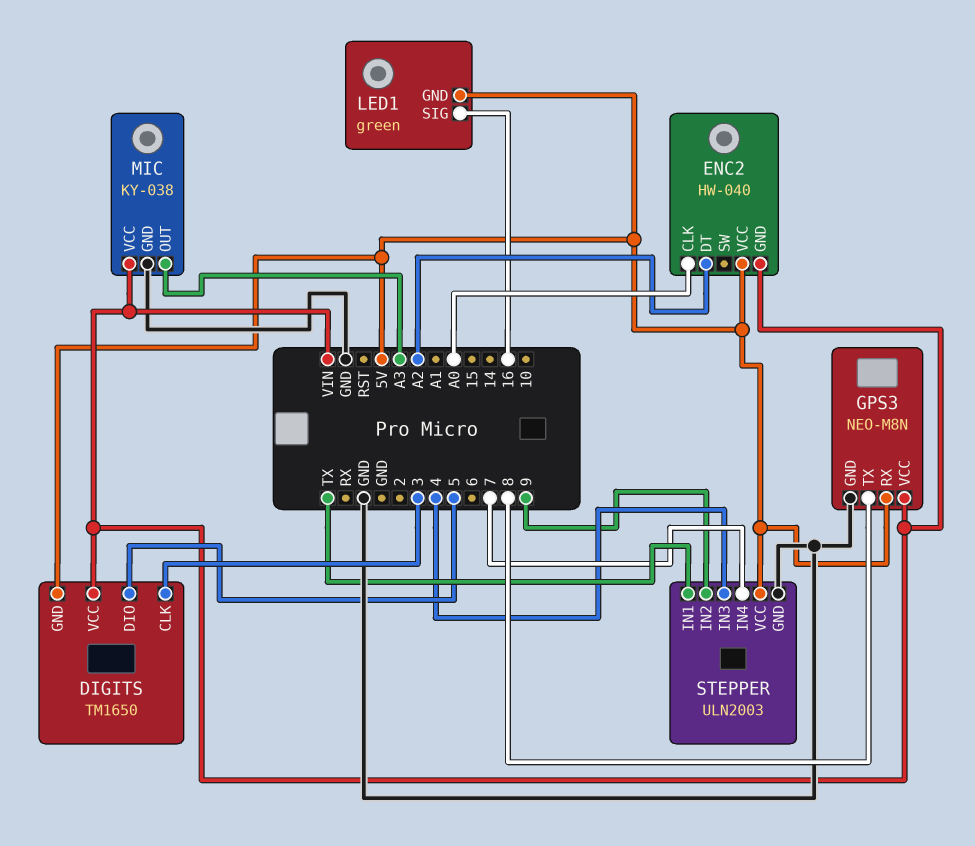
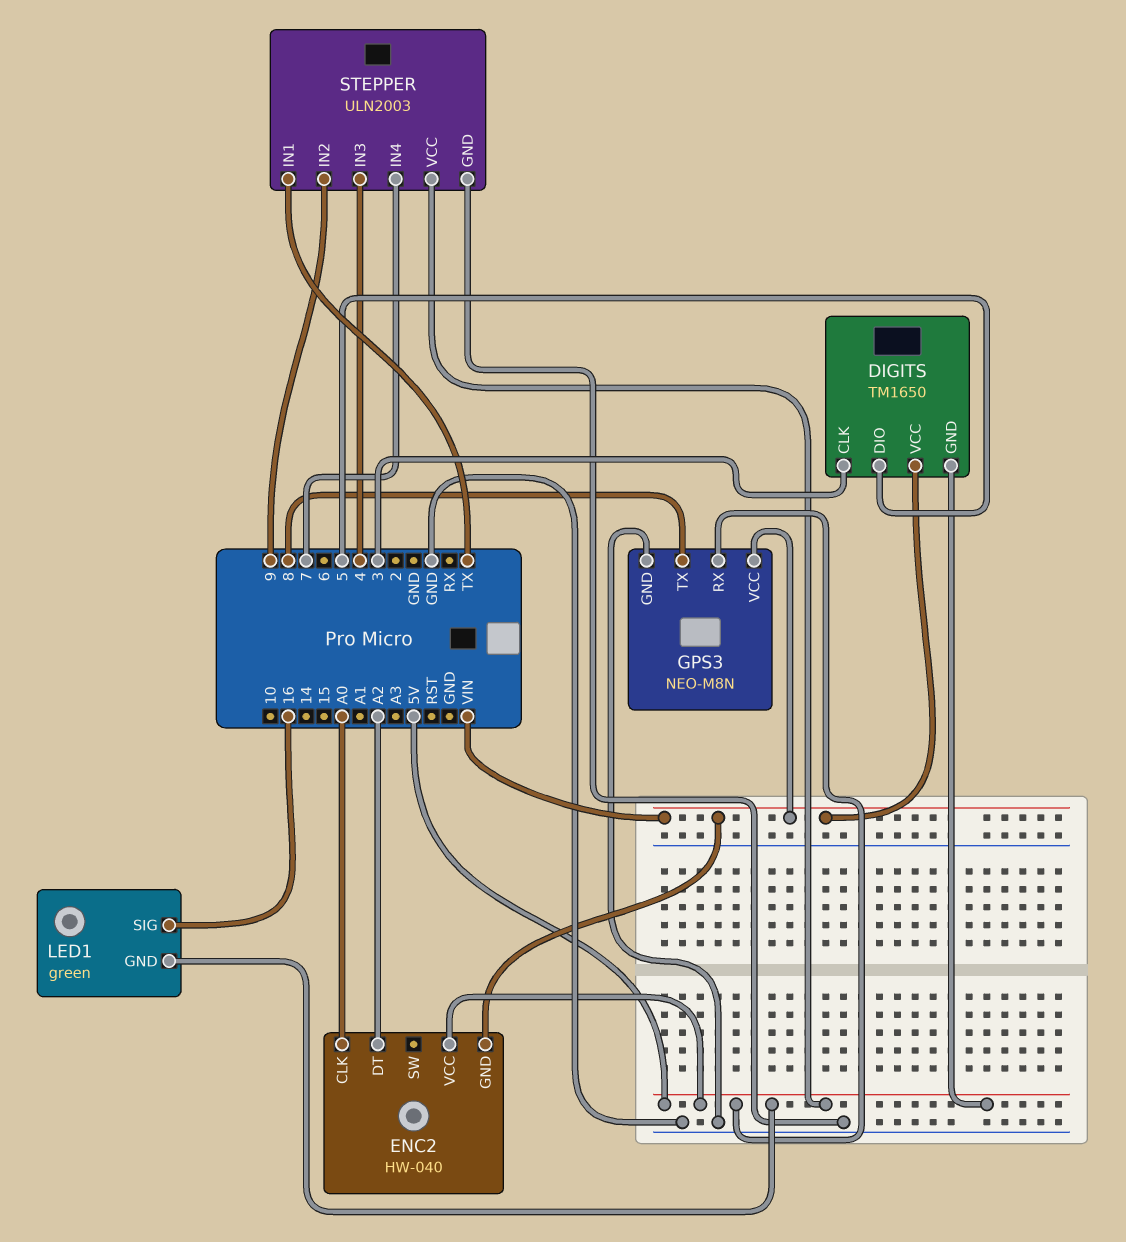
MIC: KY-038 -> none
MIC pin GND: GND -> none
MIC pin OUT: A3 -> none
MIC pin VCC: VIN -> none

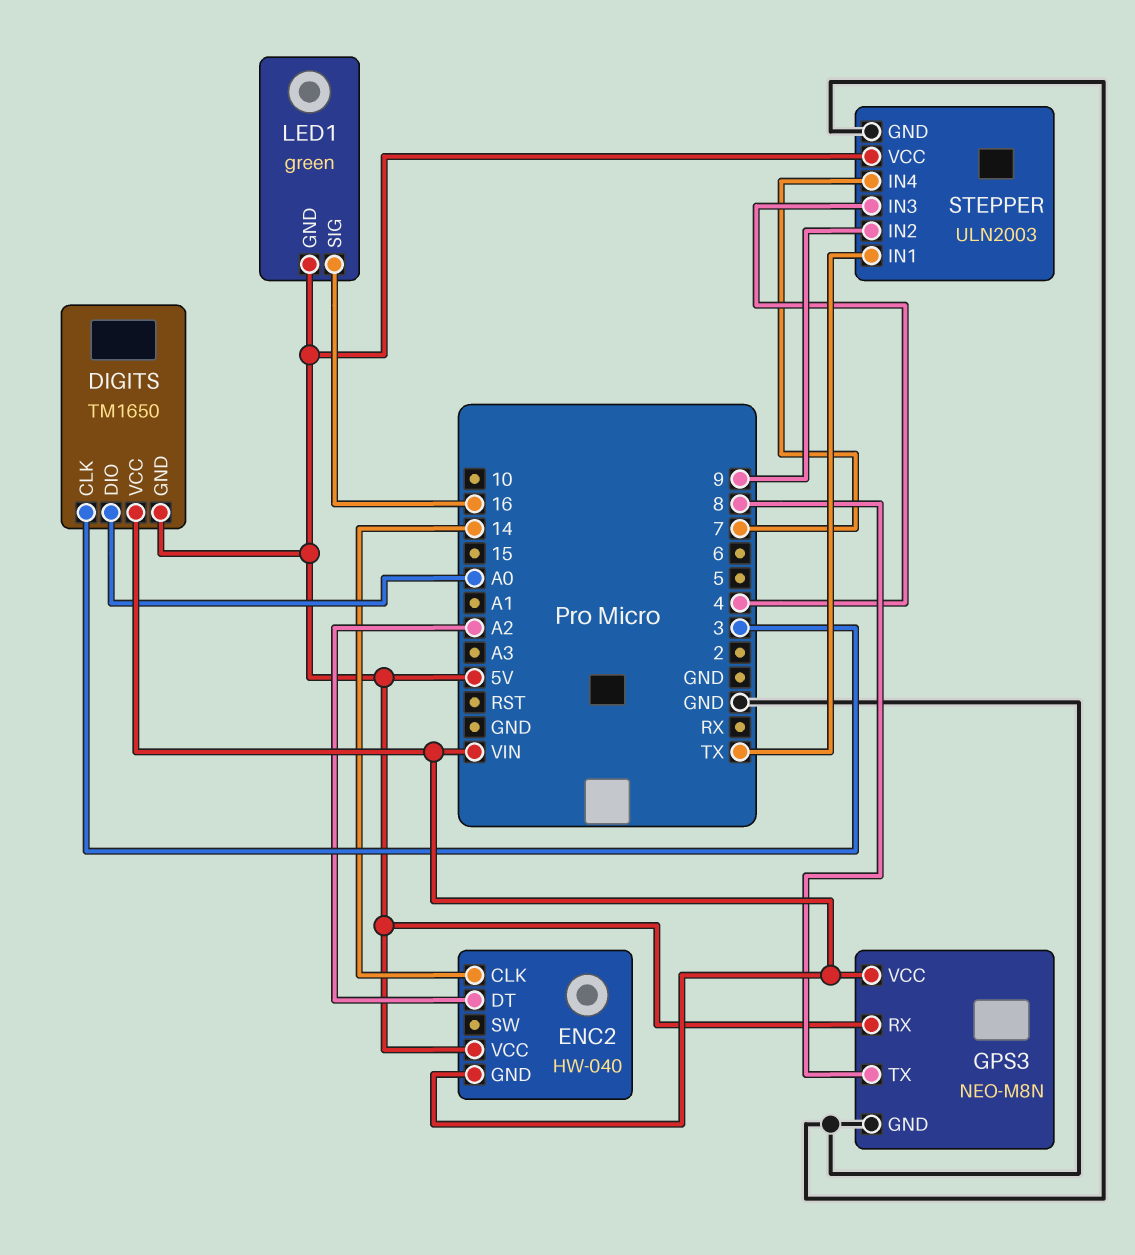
DIGITS pin DIO: 5 -> A0
ENC2 pin CLK: A0 -> 14

